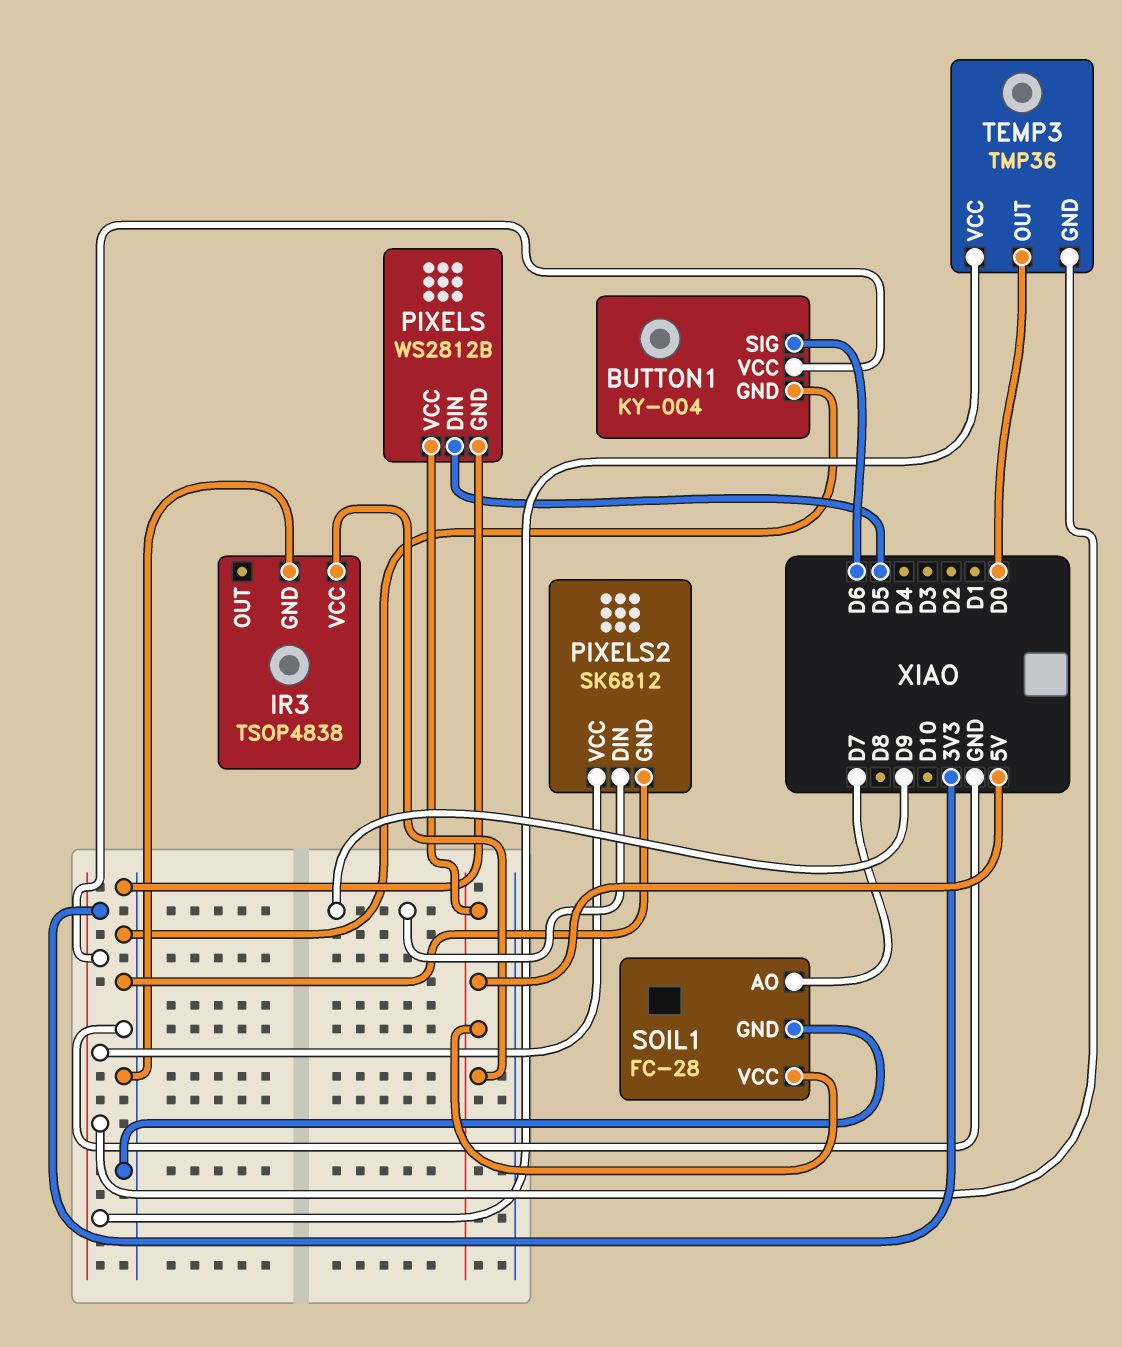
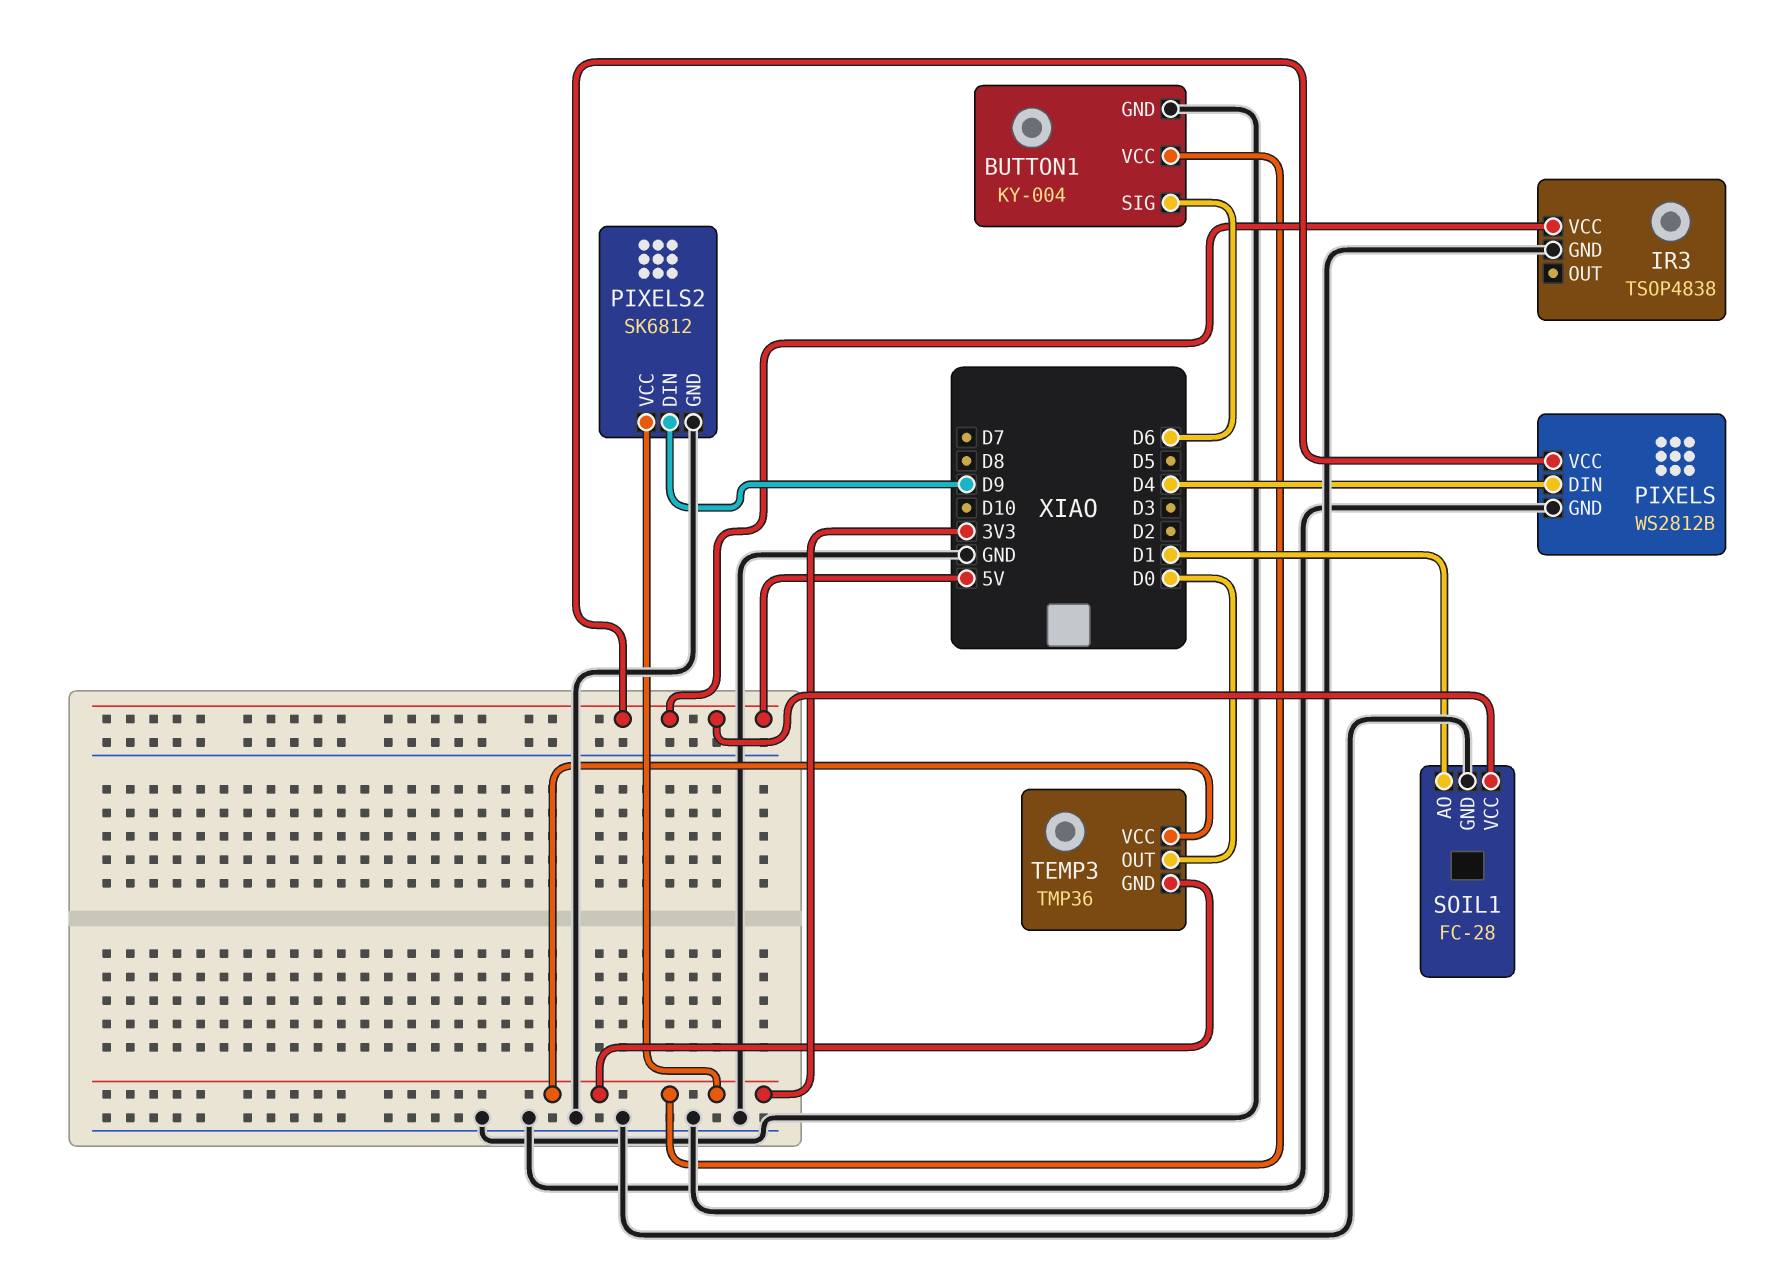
PIXELS pin DIN: D5 -> D4
SOIL1 pin AO: D7 -> D1

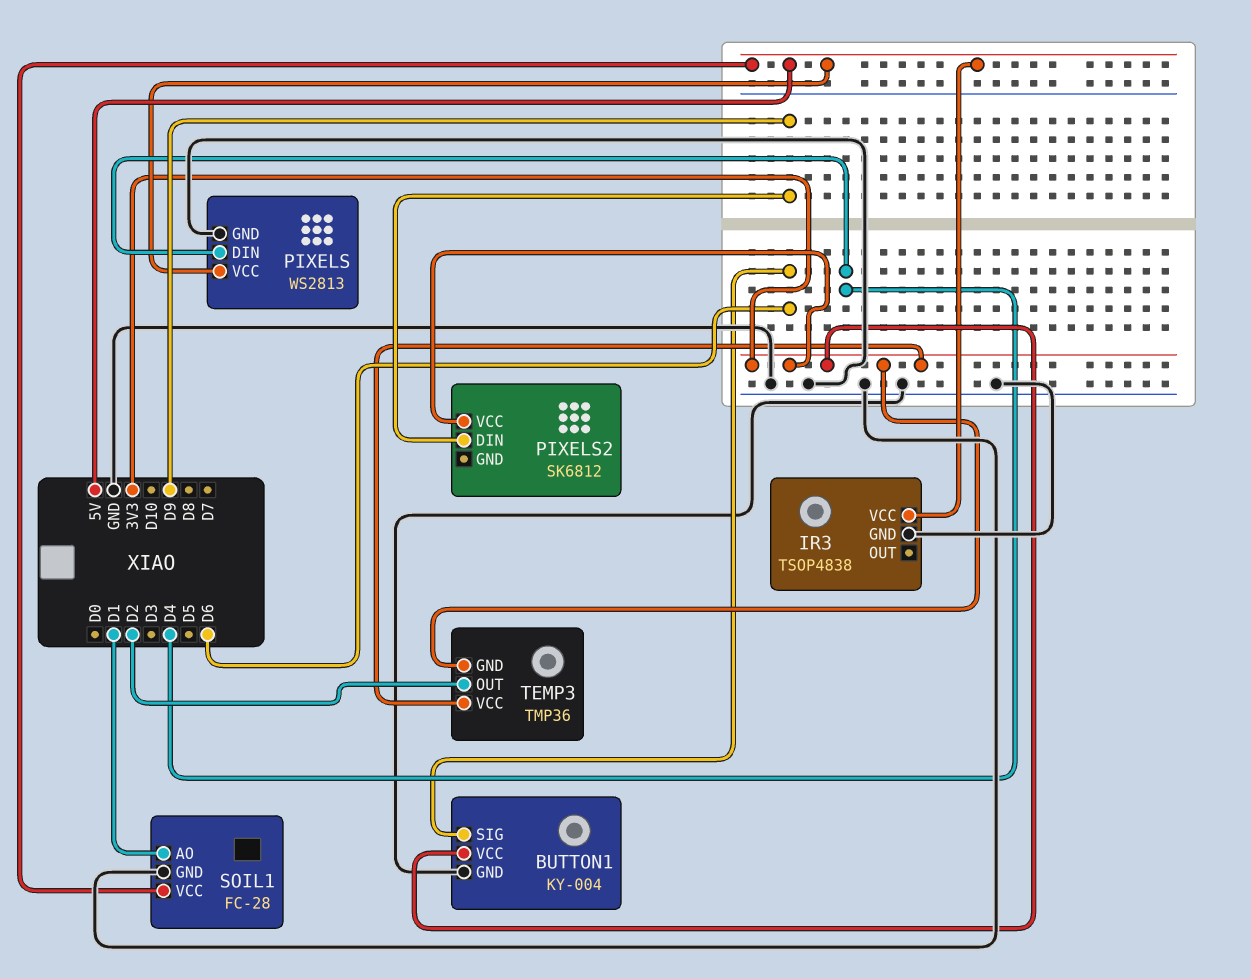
PIXELS: WS2812B -> WS2813
PIXELS2 pin GND: GND -> none
TEMP3 pin OUT: D0 -> D2

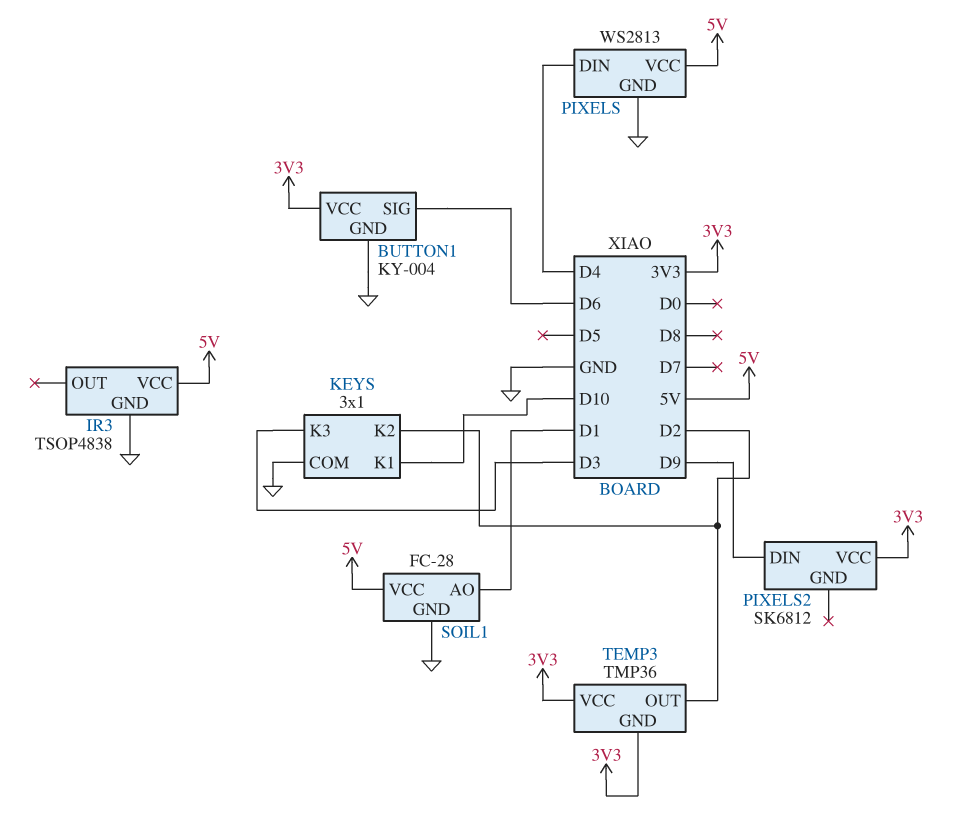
KEYS: none -> 3x1
KEYS pin COM: none -> GND
KEYS pin K1: none -> D10
KEYS pin K2: none -> D2
KEYS pin K3: none -> D3

